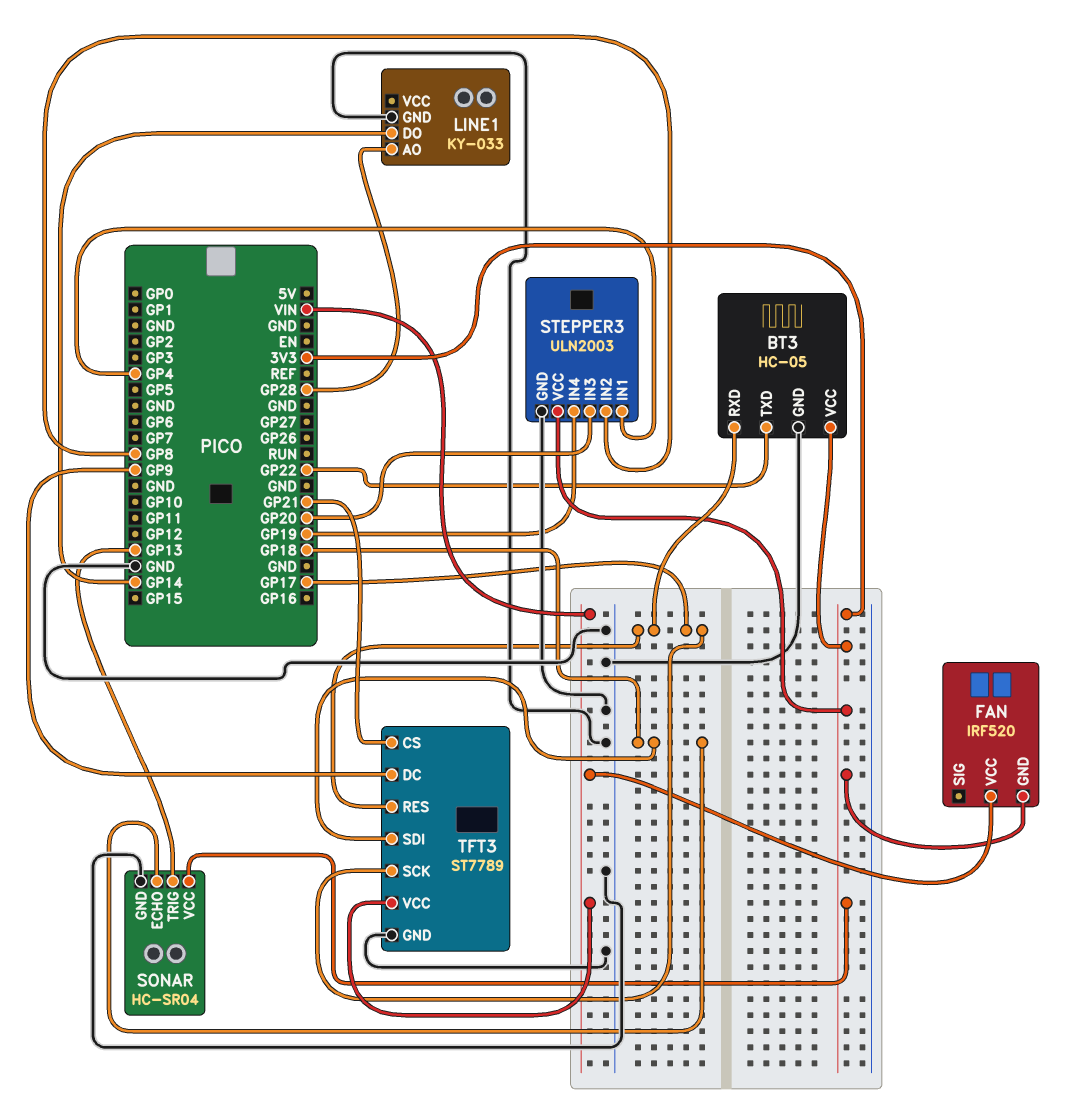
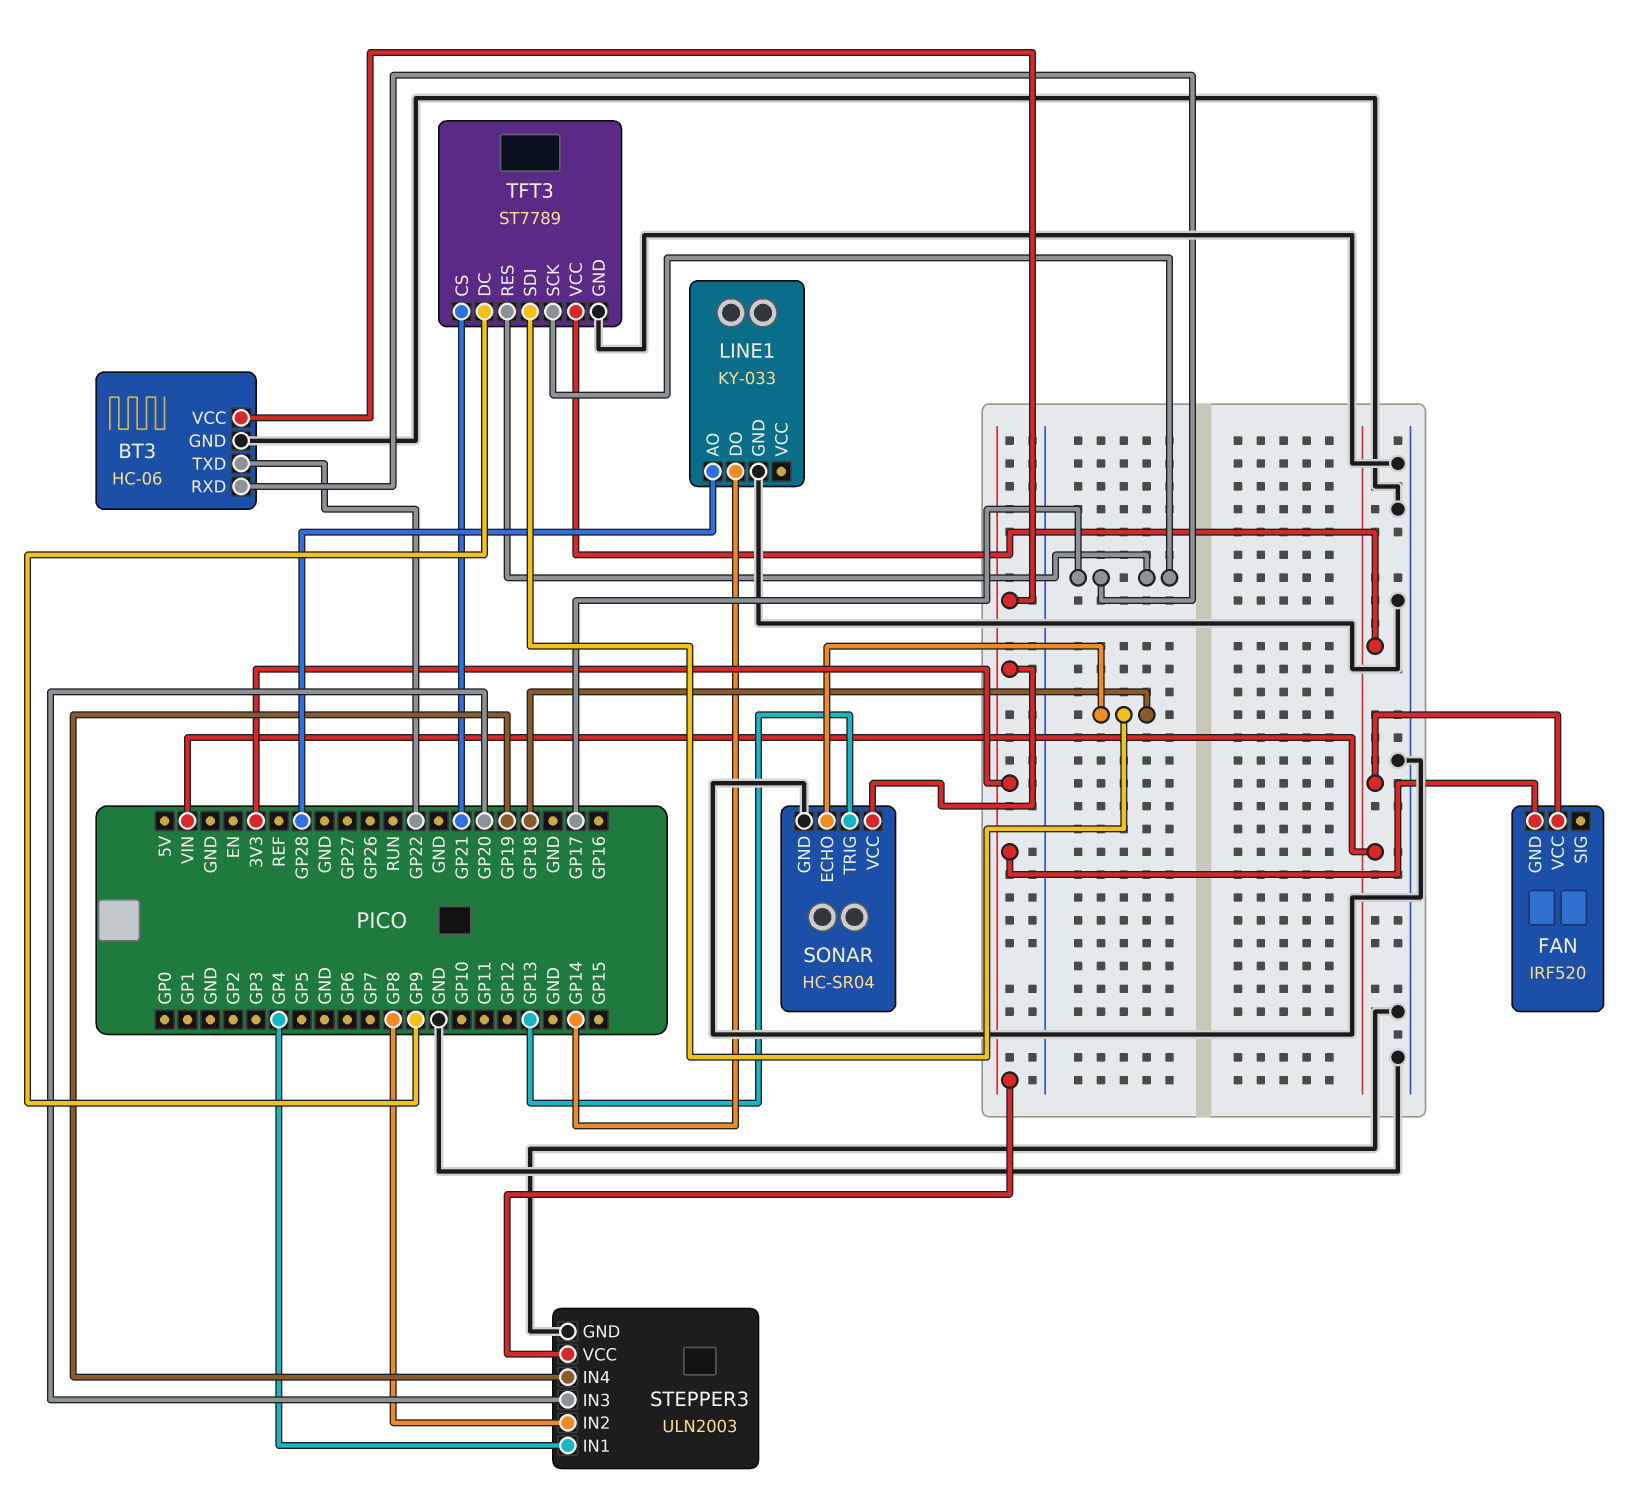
BT3: HC-05 -> HC-06

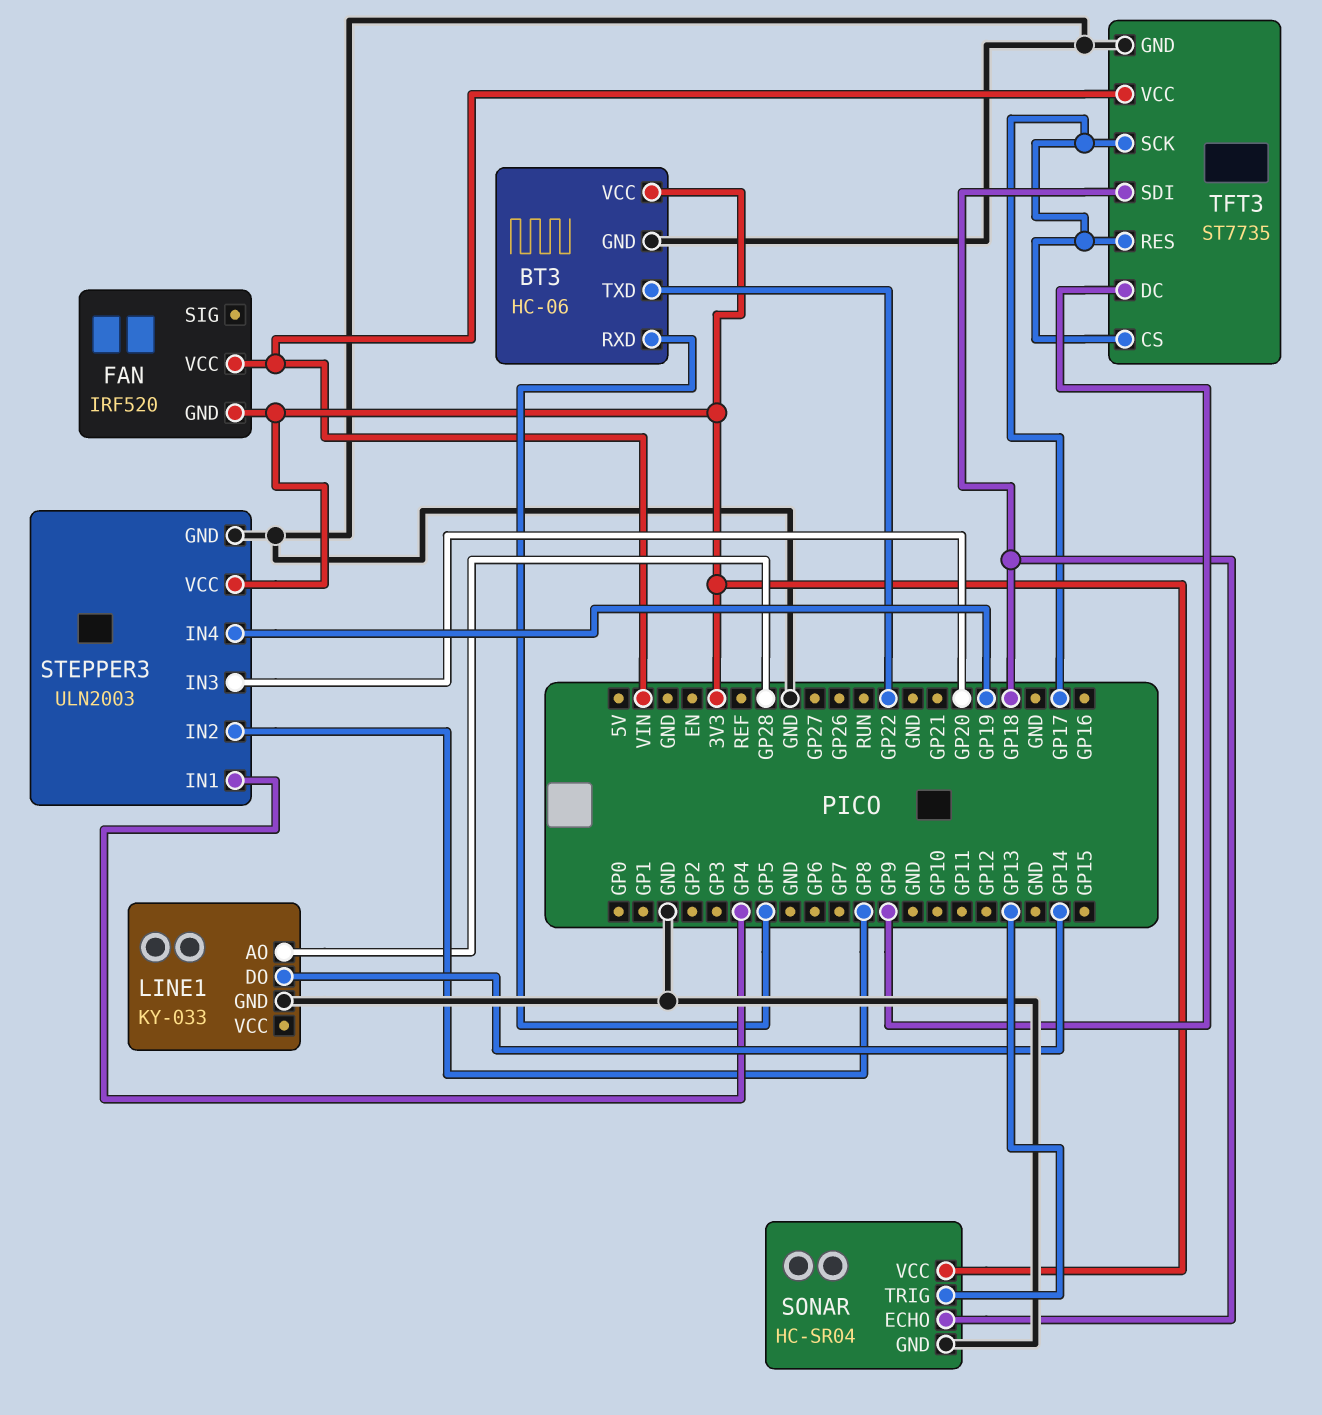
BT3 pin RXD: GP17 -> GP5
TFT3: ST7789 -> ST7735
TFT3 pin CS: GP21 -> GP17

